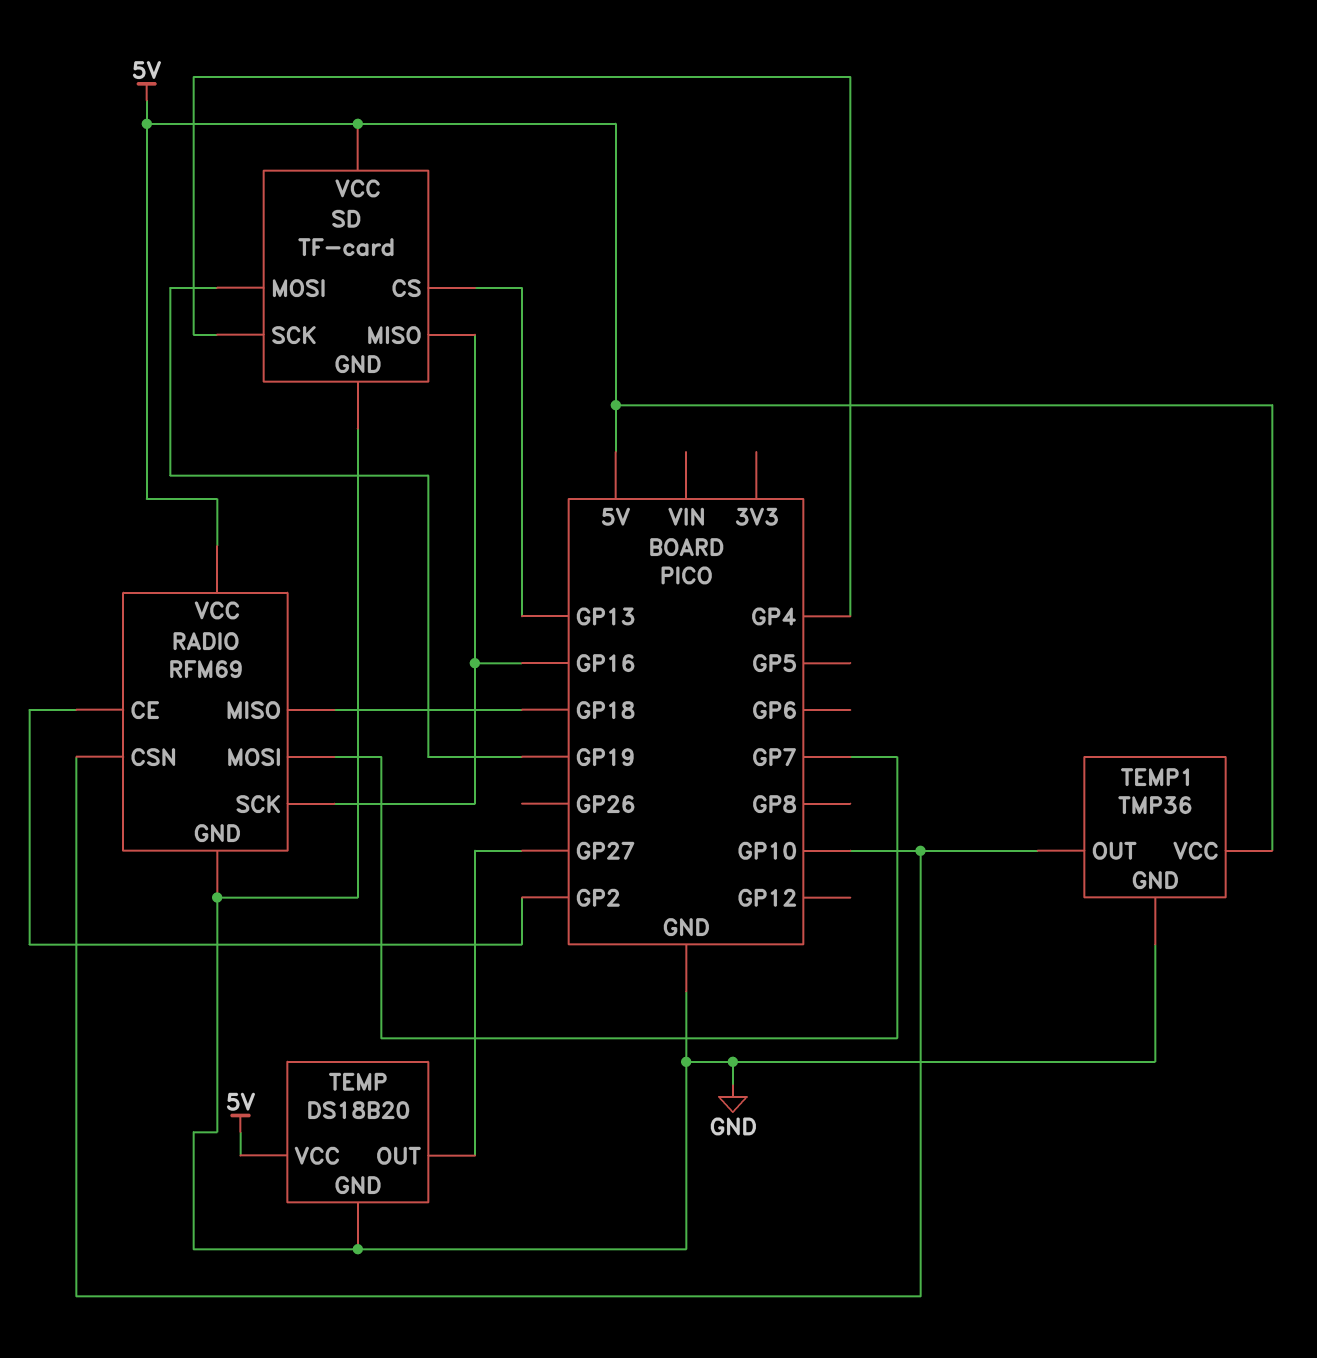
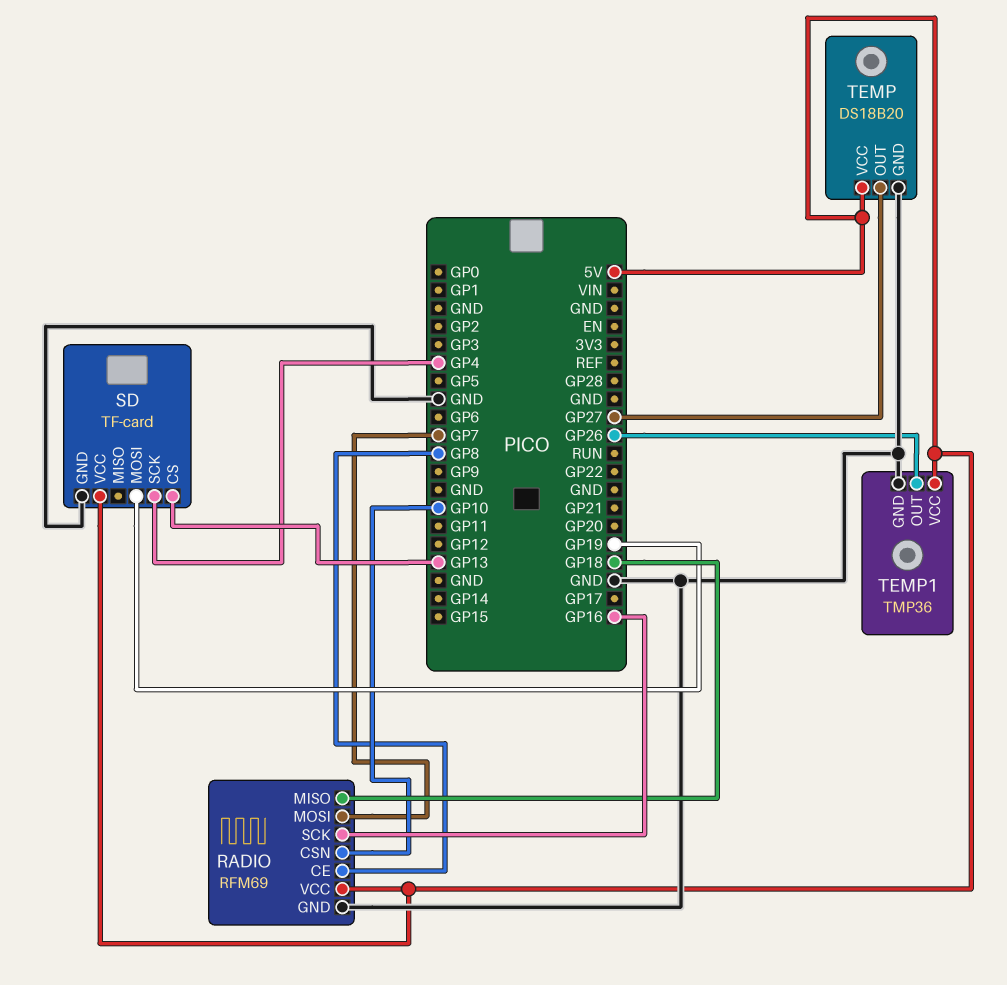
RADIO pin CE: GP2 -> GP8
SD pin MISO: GP16 -> none
TEMP1 pin OUT: GP10 -> GP26

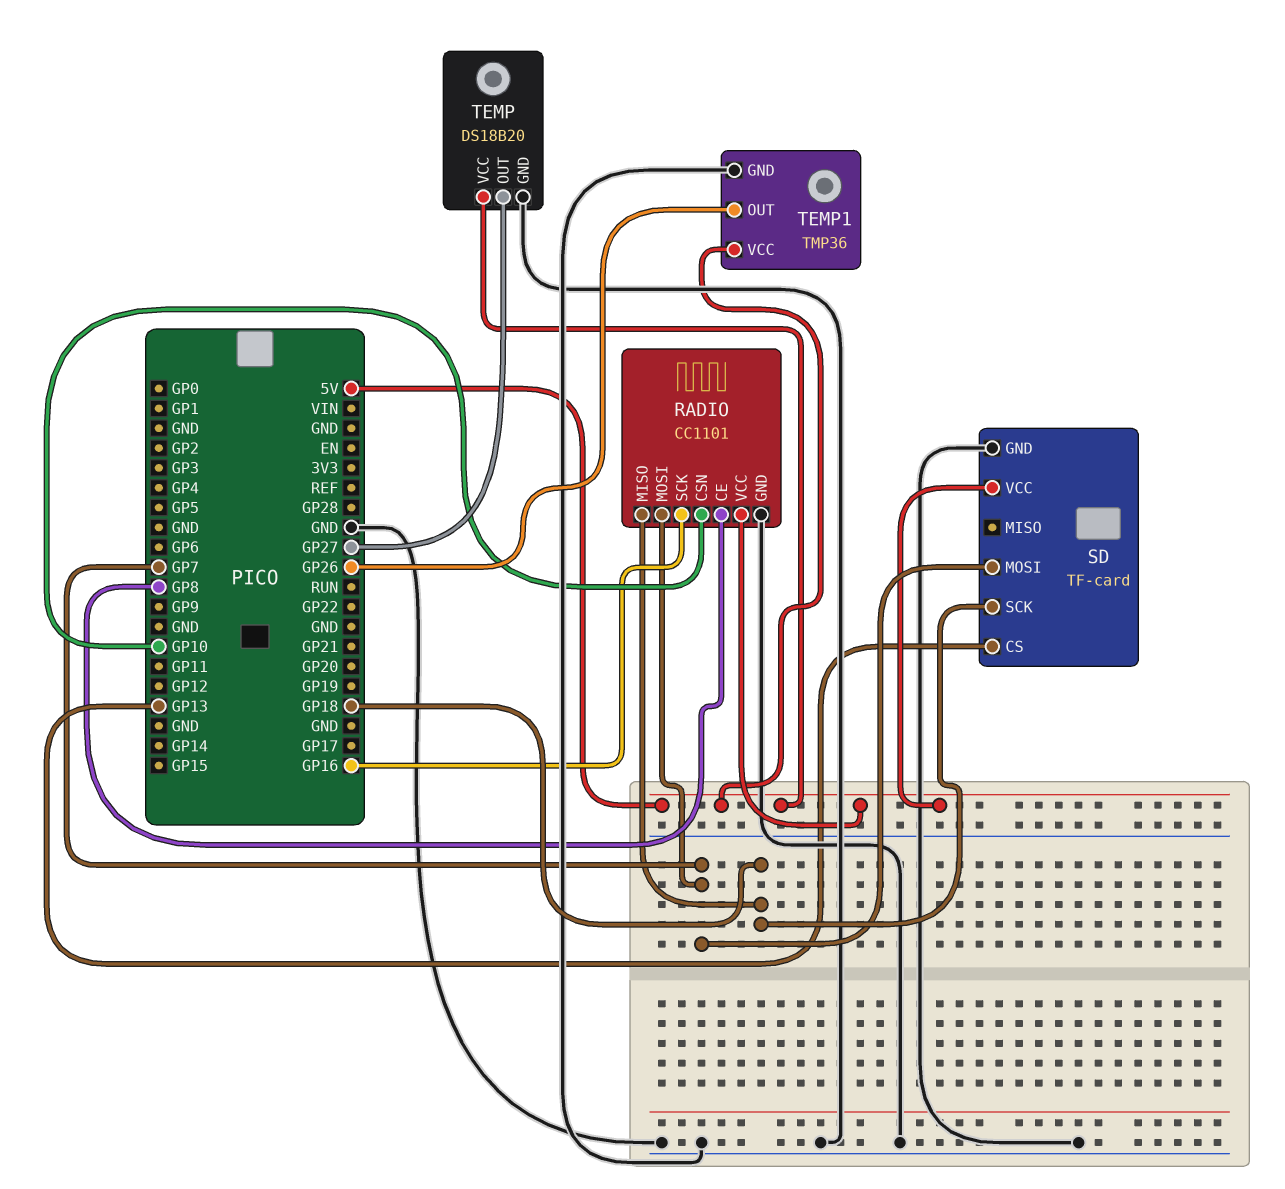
RADIO: RFM69 -> CC1101
SD pin MOSI: GP19 -> GP7
SD pin SCK: GP4 -> GP18

